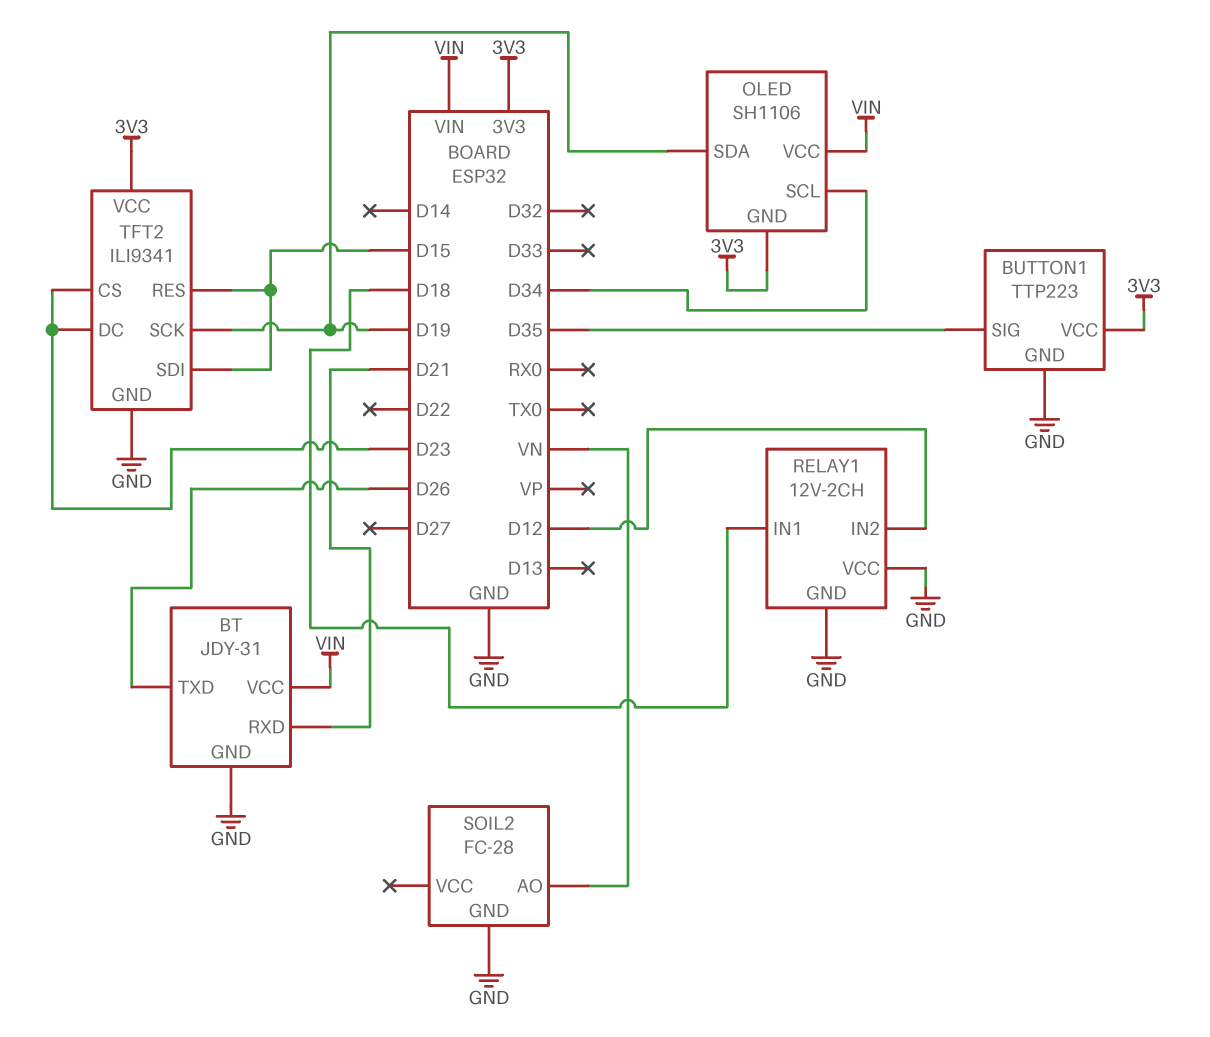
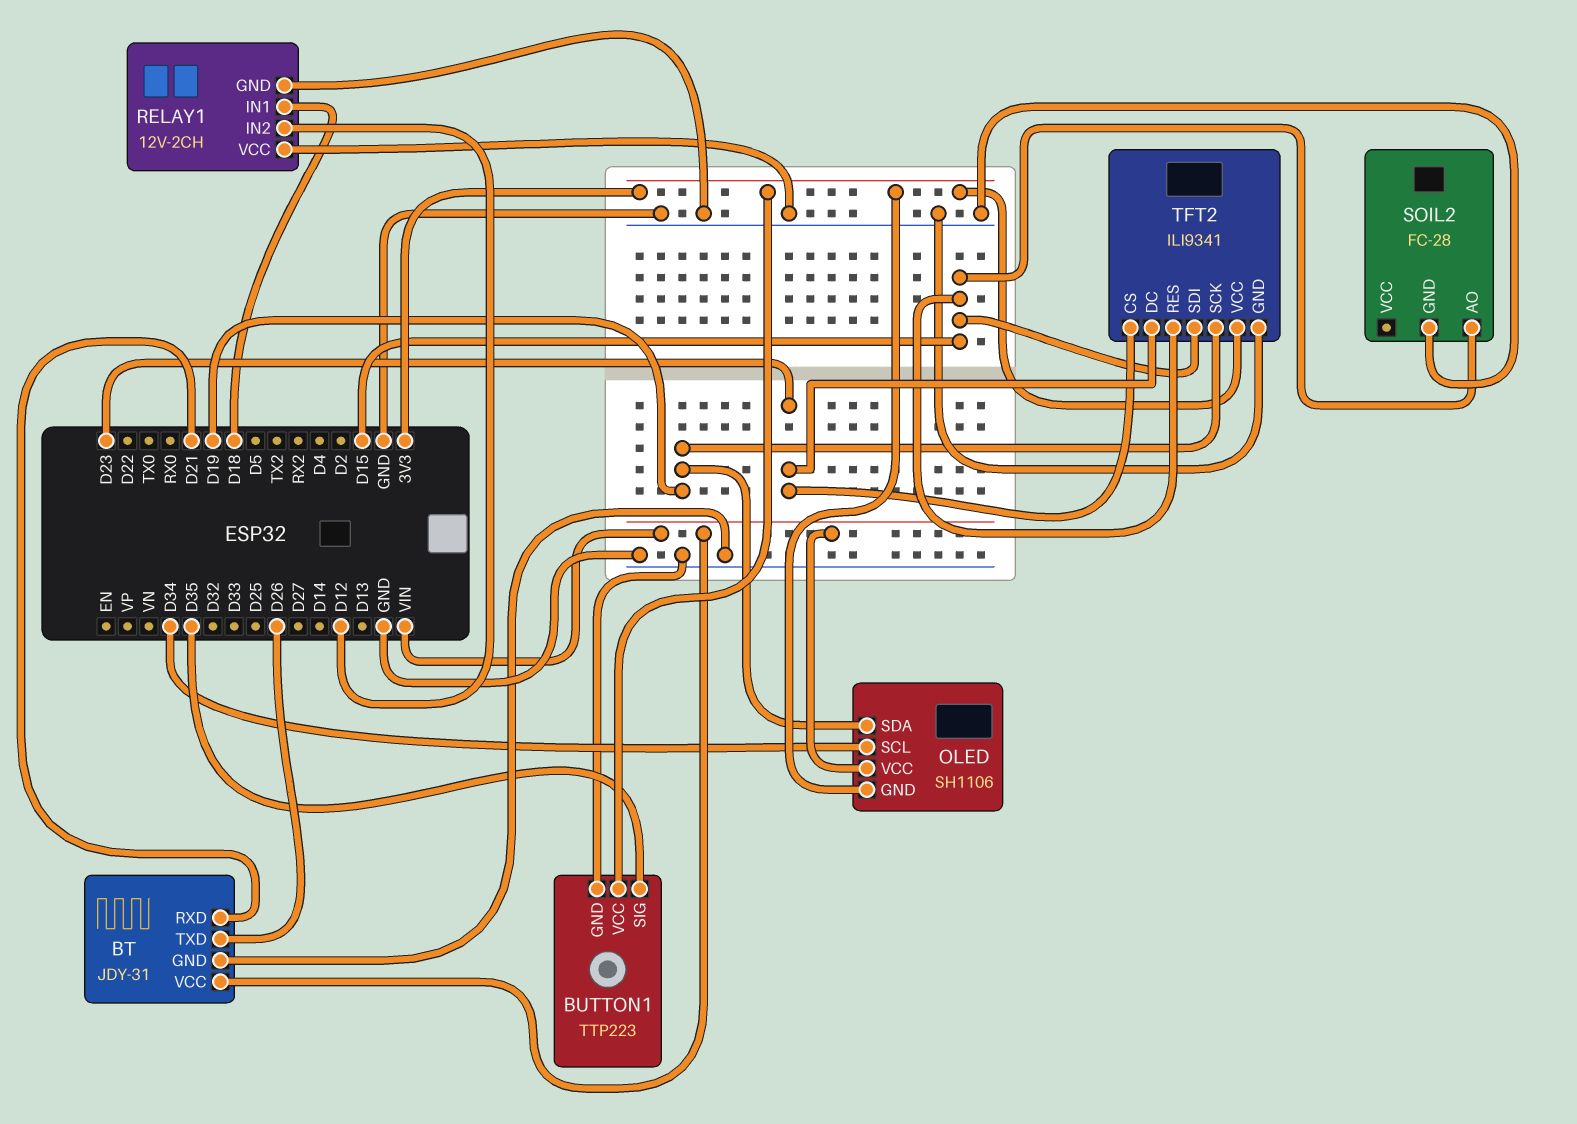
SOIL2 pin AO: VN -> D15

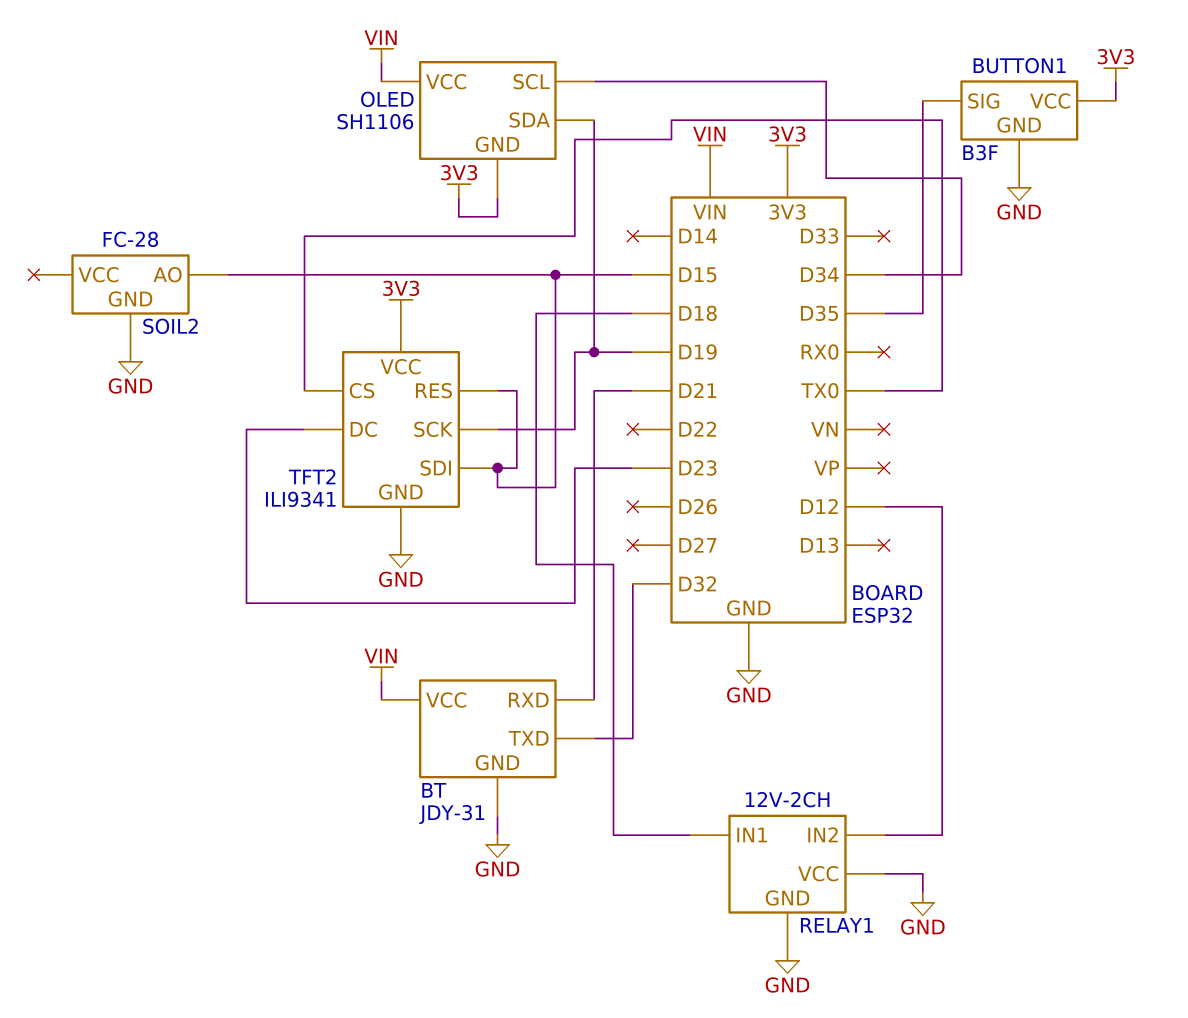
BT pin TXD: D26 -> D32
BUTTON1: TTP223 -> B3F
TFT2 pin CS: D23 -> TX0

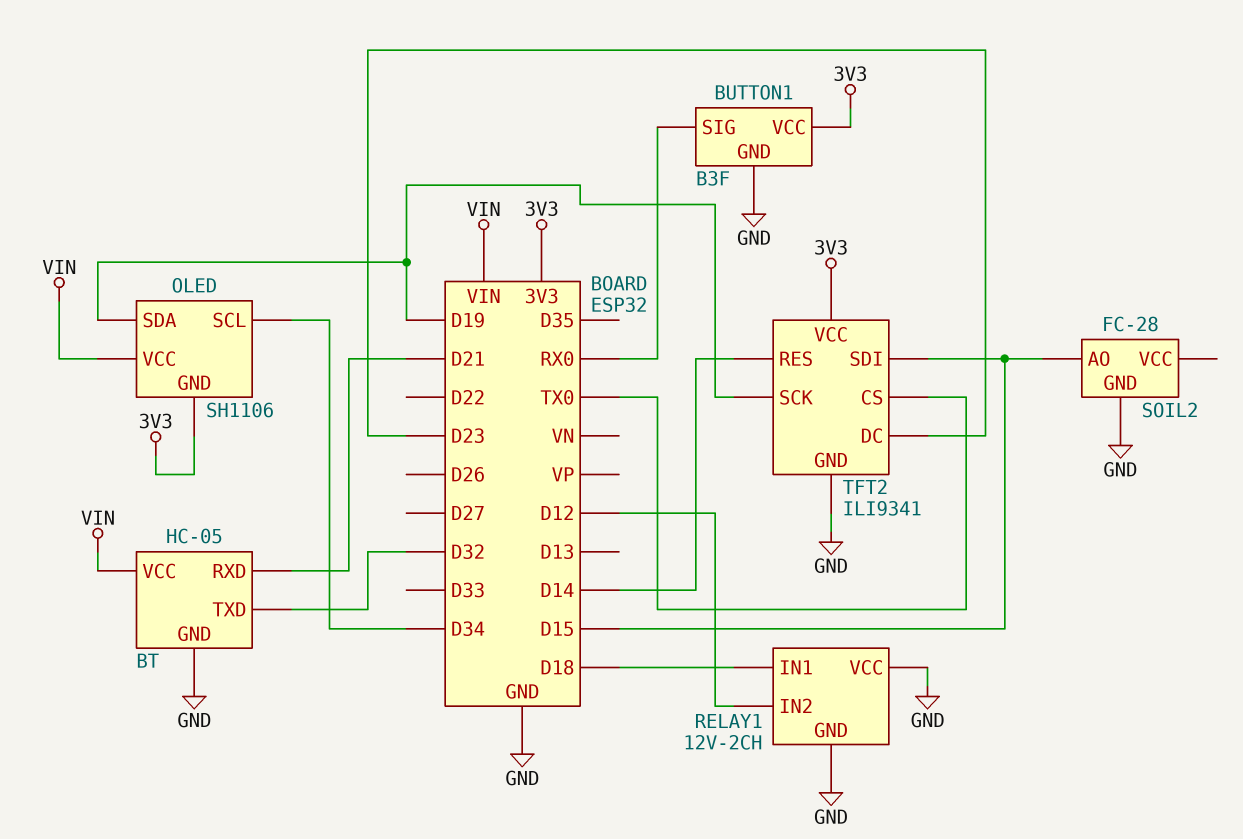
BT: JDY-31 -> HC-05
BUTTON1 pin SIG: D35 -> RX0
TFT2 pin RES: D15 -> D14

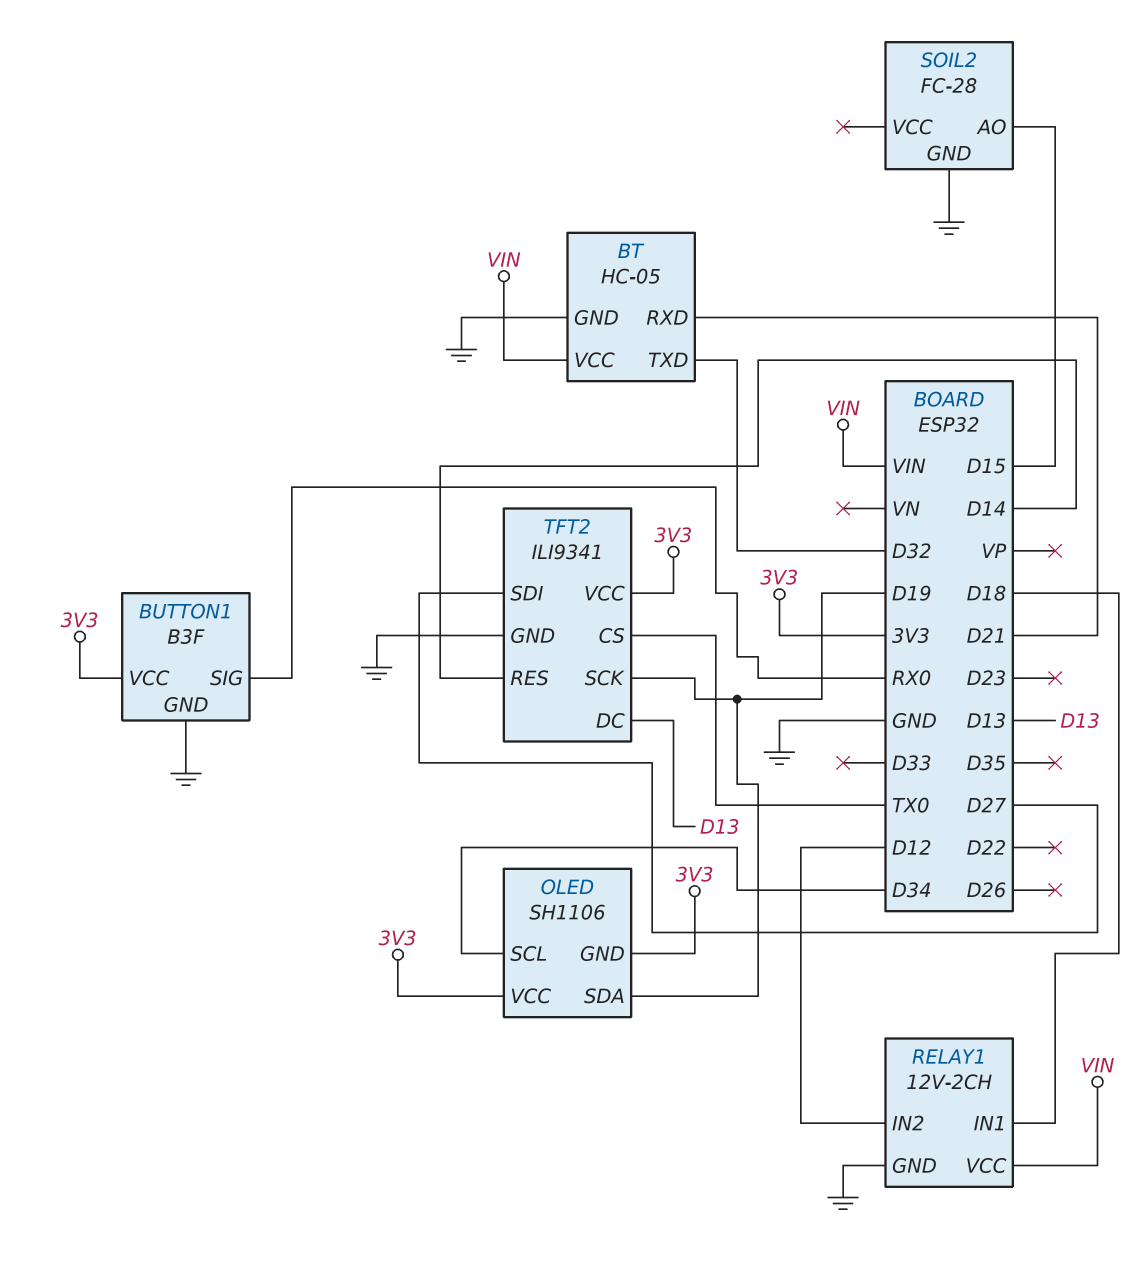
OLED pin VCC: VIN -> 3V3
RELAY1 pin VCC: GND -> VIN
TFT2 pin DC: D23 -> D13
TFT2 pin SDI: D15 -> D27

